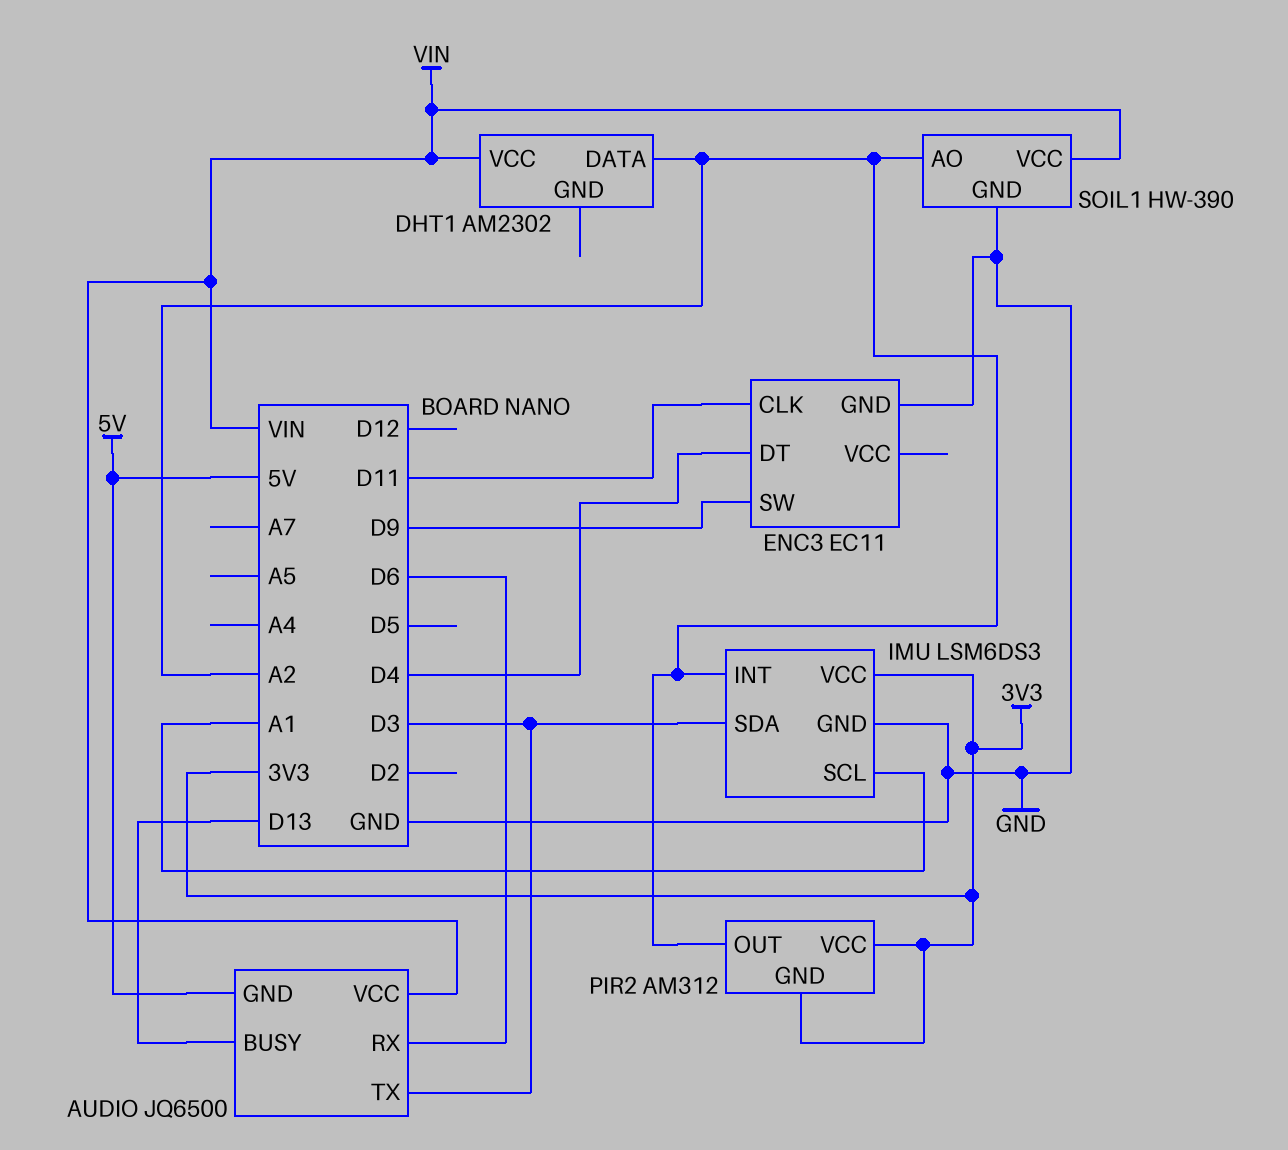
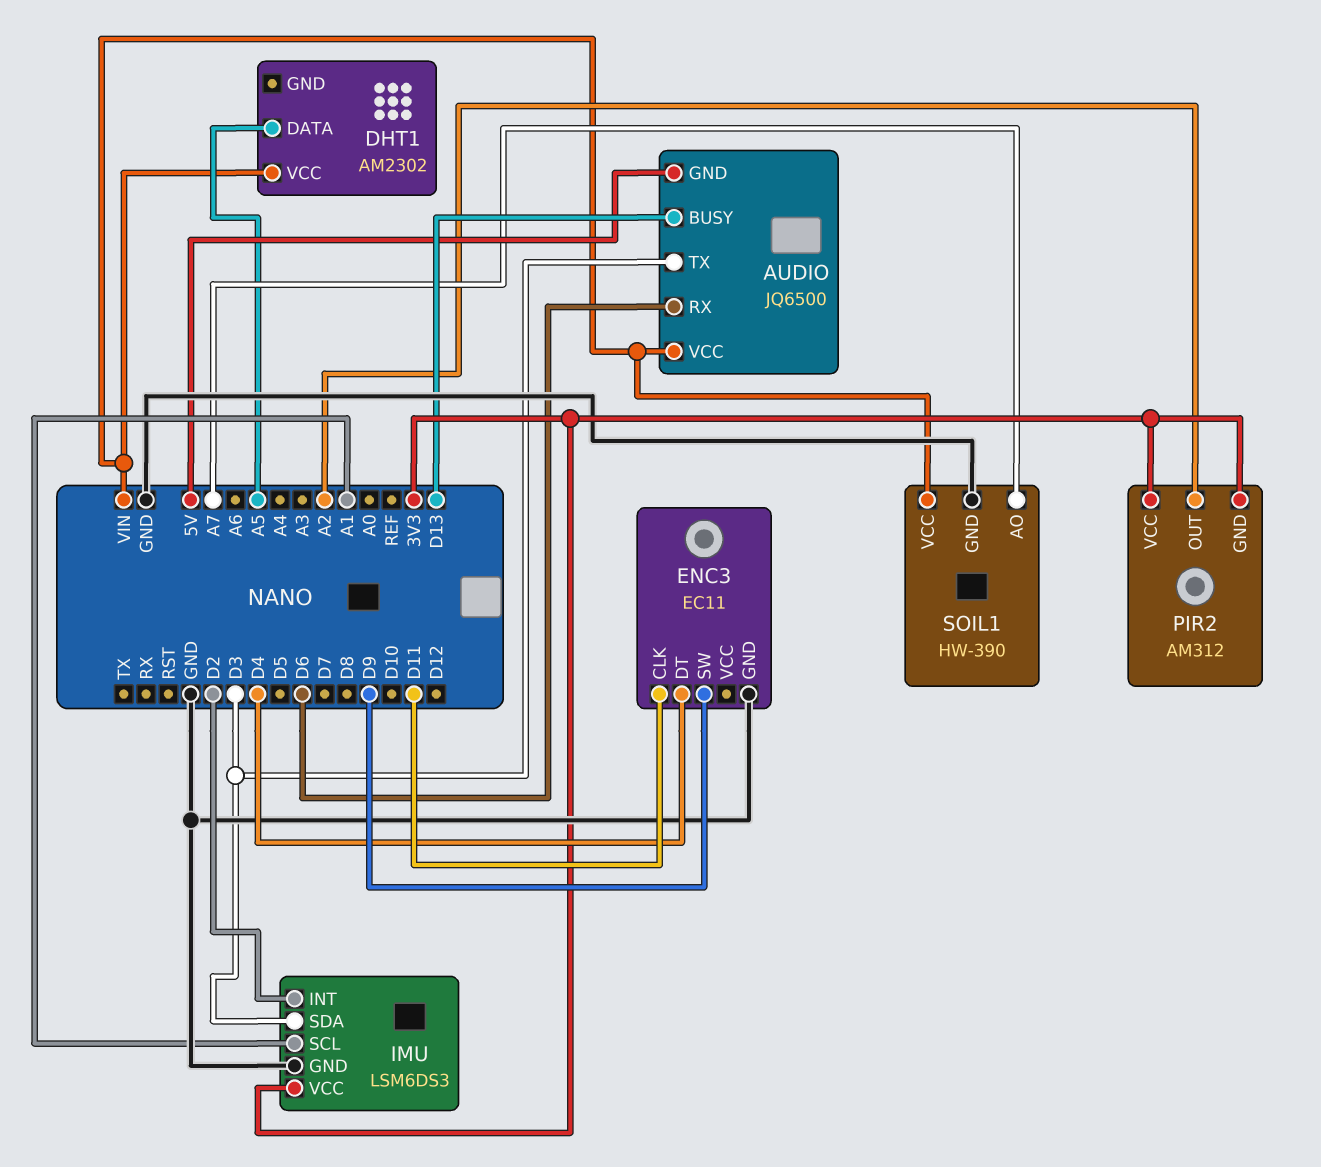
DHT1 pin DATA: A2 -> A5
IMU pin INT: A2 -> D2
SOIL1 pin AO: A2 -> A7

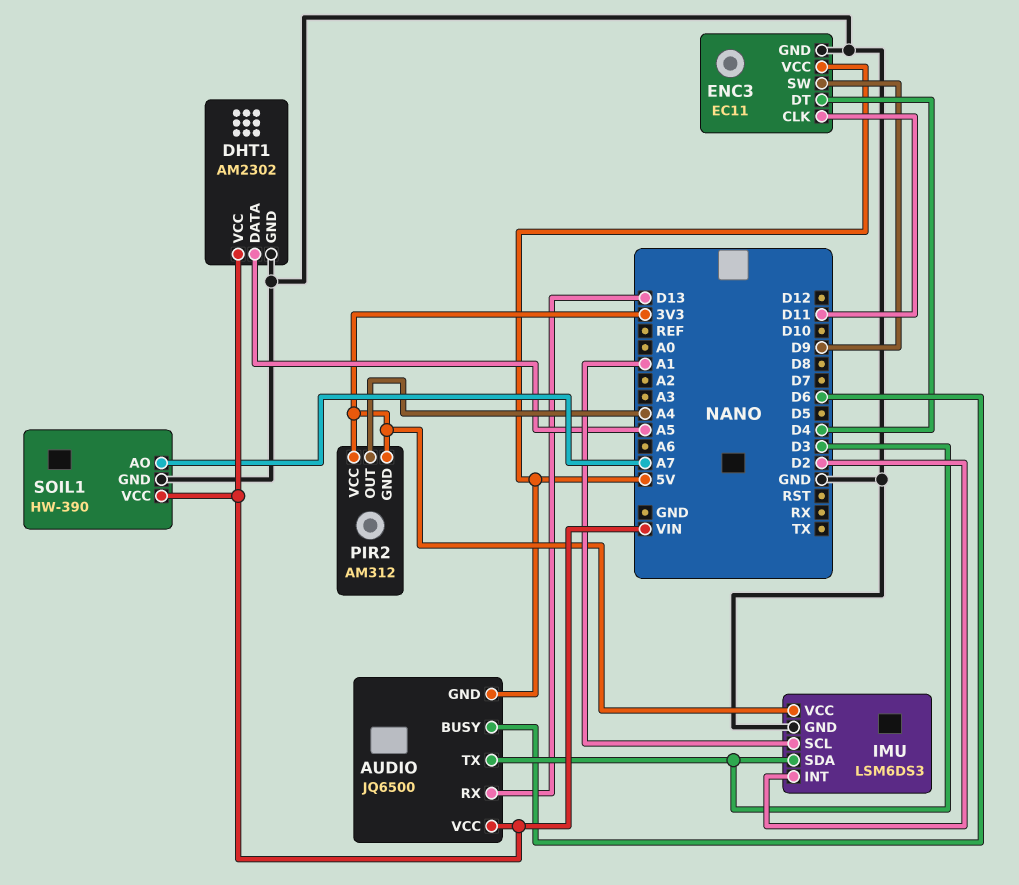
AUDIO pin BUSY: D13 -> D6
AUDIO pin RX: D6 -> D13
DHT1 pin GND: none -> GND
ENC3 pin VCC: none -> 5V
PIR2 pin OUT: A2 -> A4

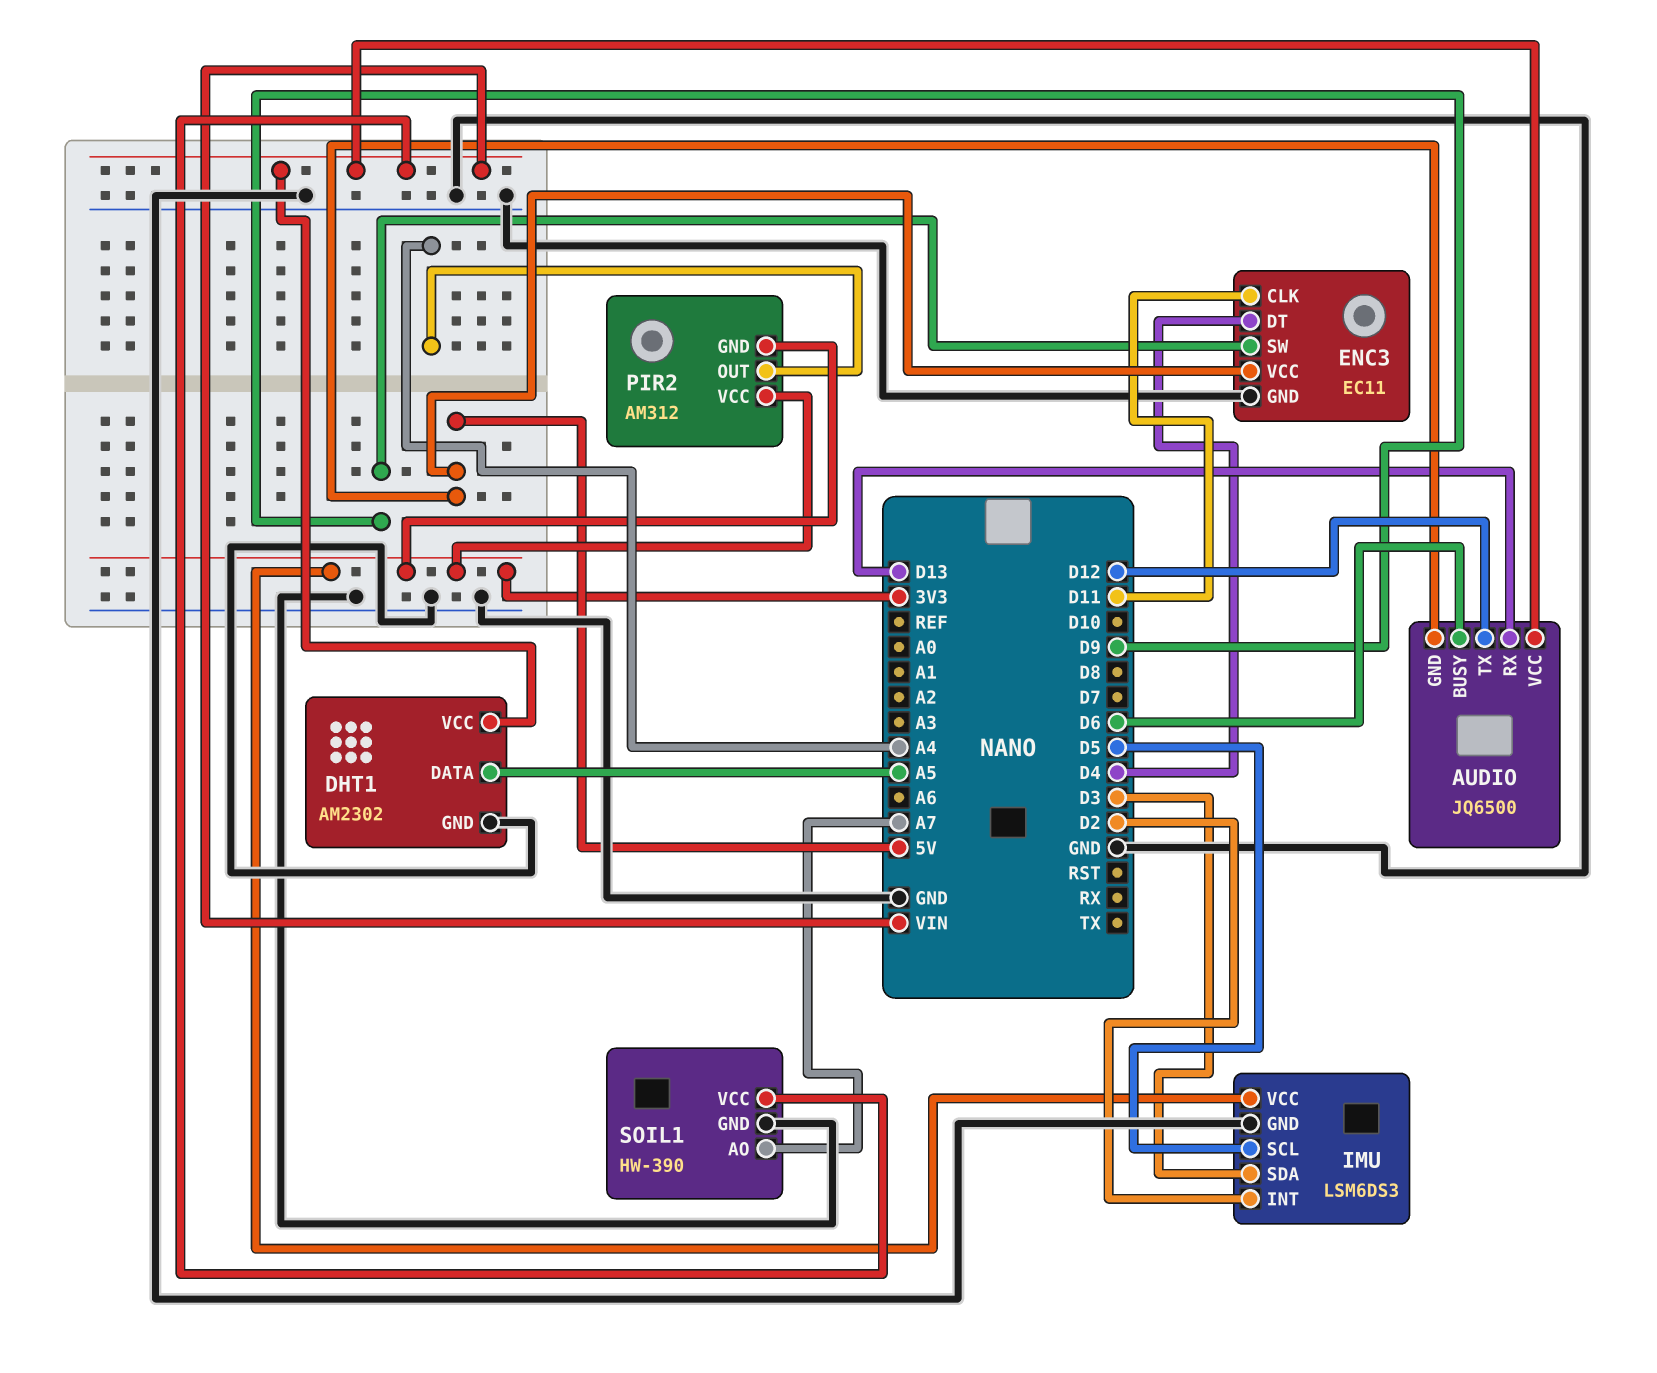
AUDIO pin TX: D3 -> D12
IMU pin SCL: A1 -> D5

